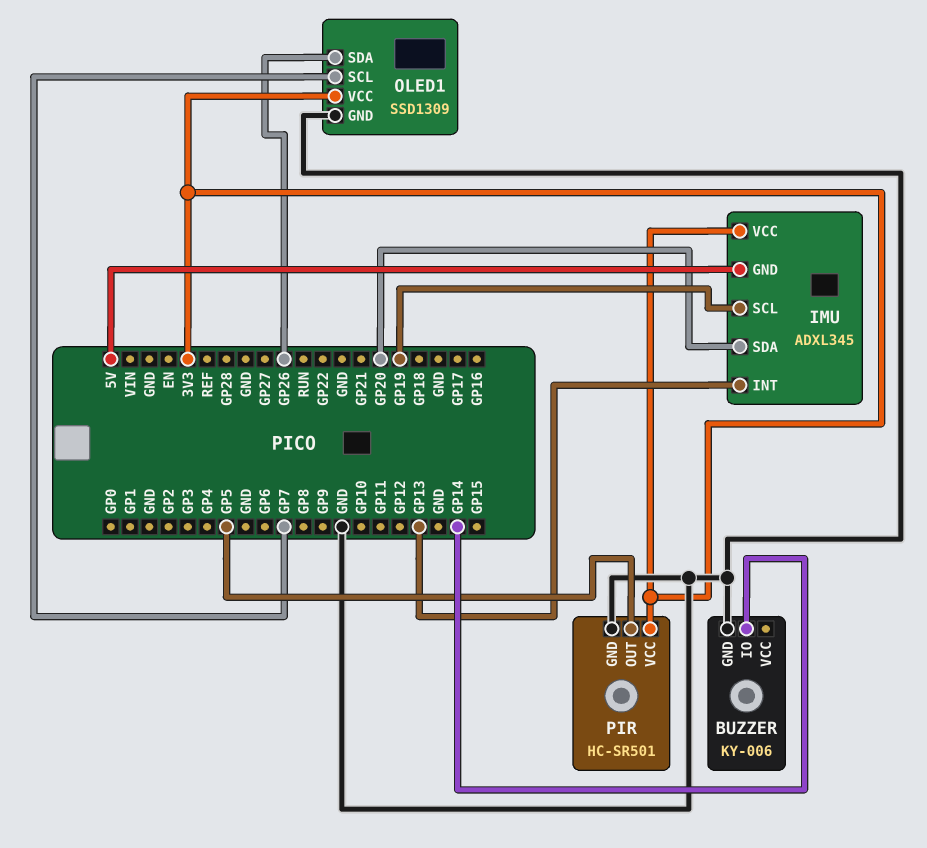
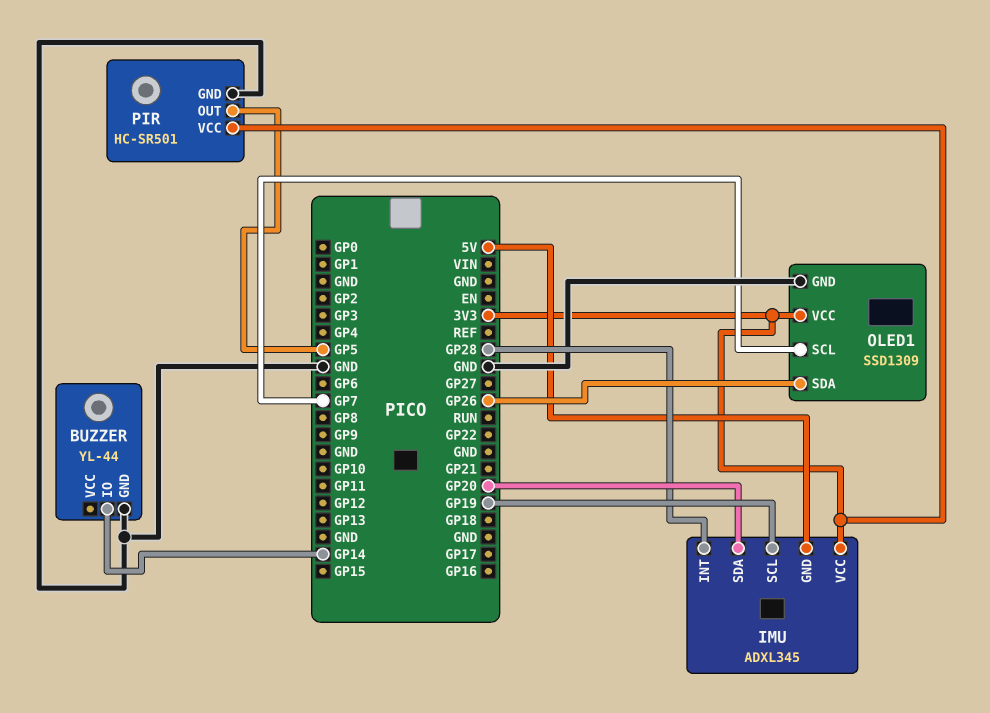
BUZZER: KY-006 -> YL-44
IMU pin INT: GP13 -> GP28

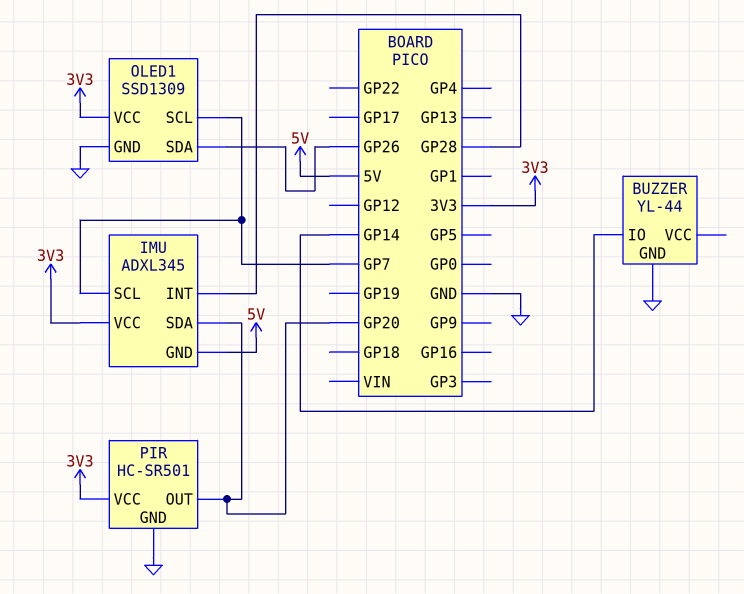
IMU pin SCL: GP19 -> GP7
PIR pin OUT: GP5 -> GP20

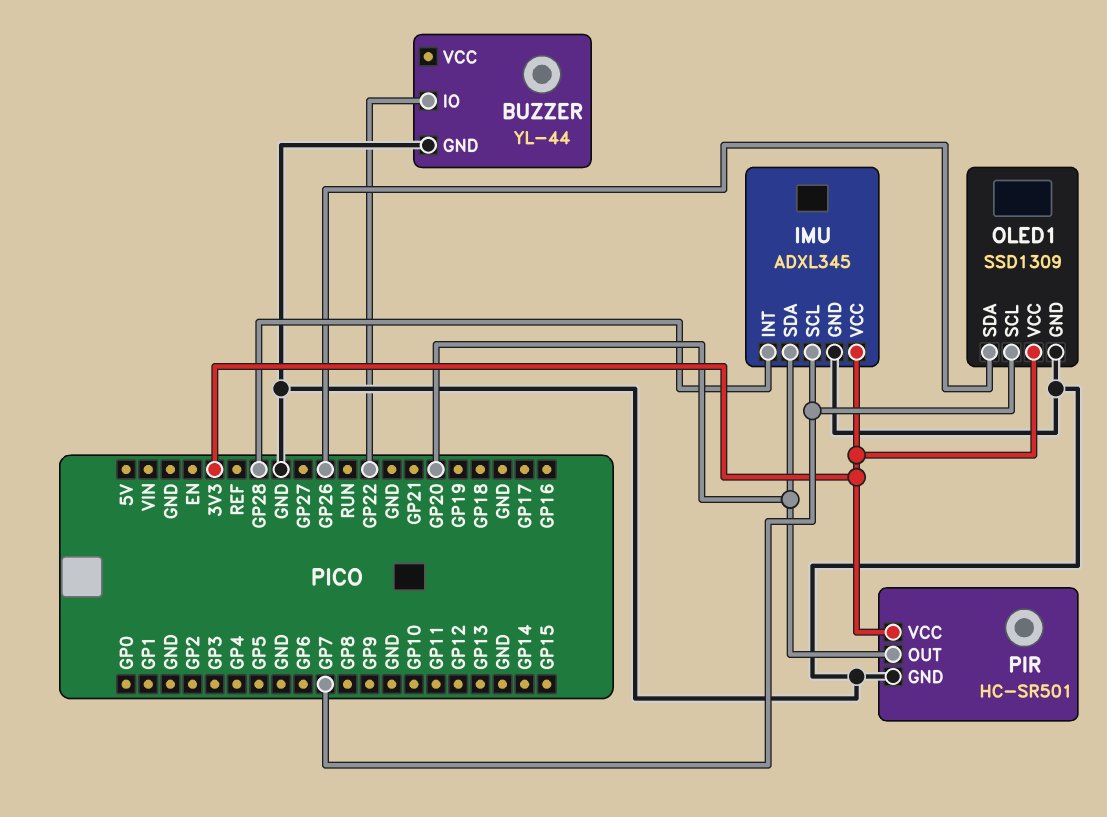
BUZZER pin IO: GP14 -> GP22
IMU pin GND: 5V -> GND

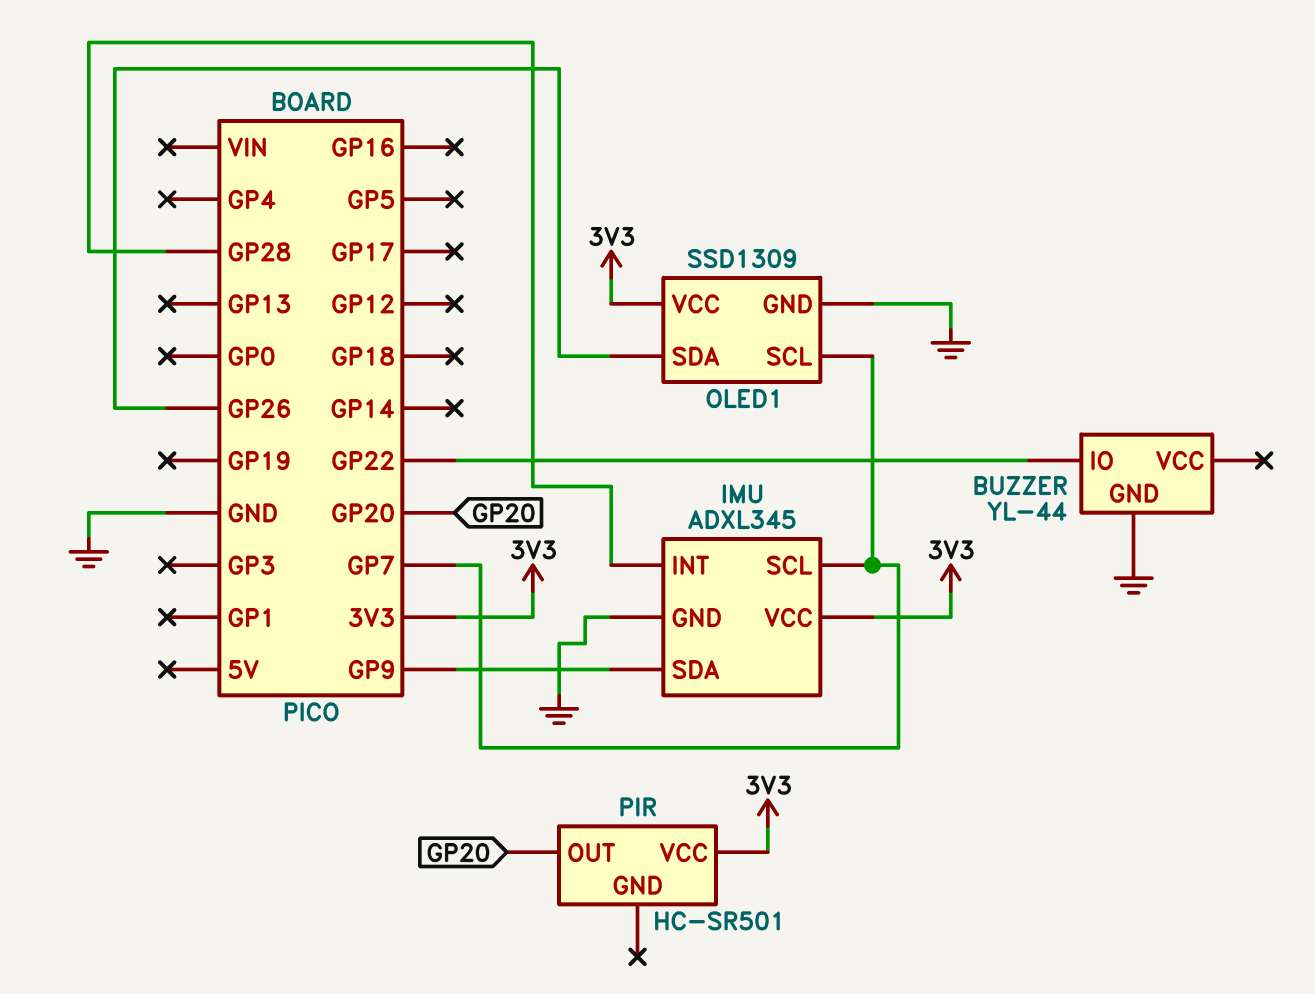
IMU pin SDA: GP20 -> GP9
PIR pin GND: GND -> none

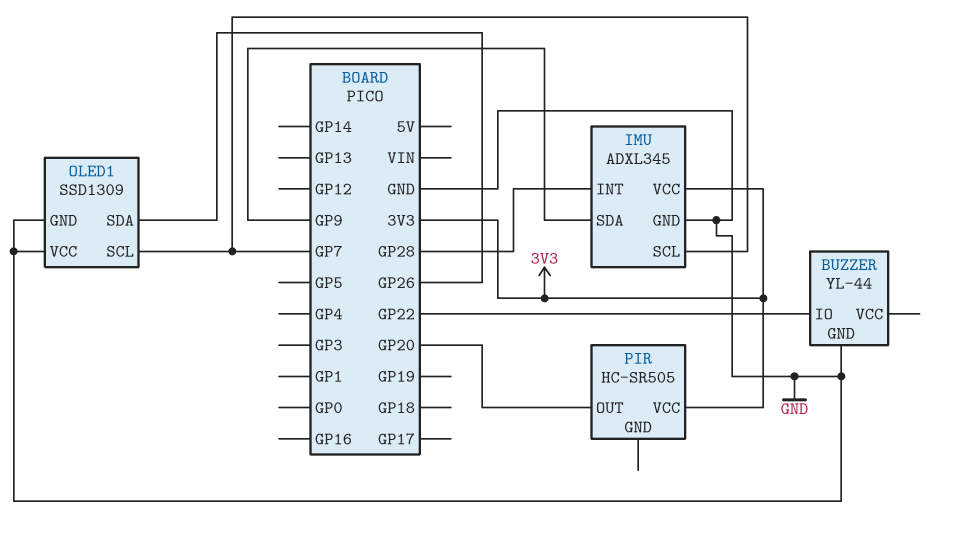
OLED1 pin VCC: 3V3 -> GND
PIR: HC-SR501 -> HC-SR505

